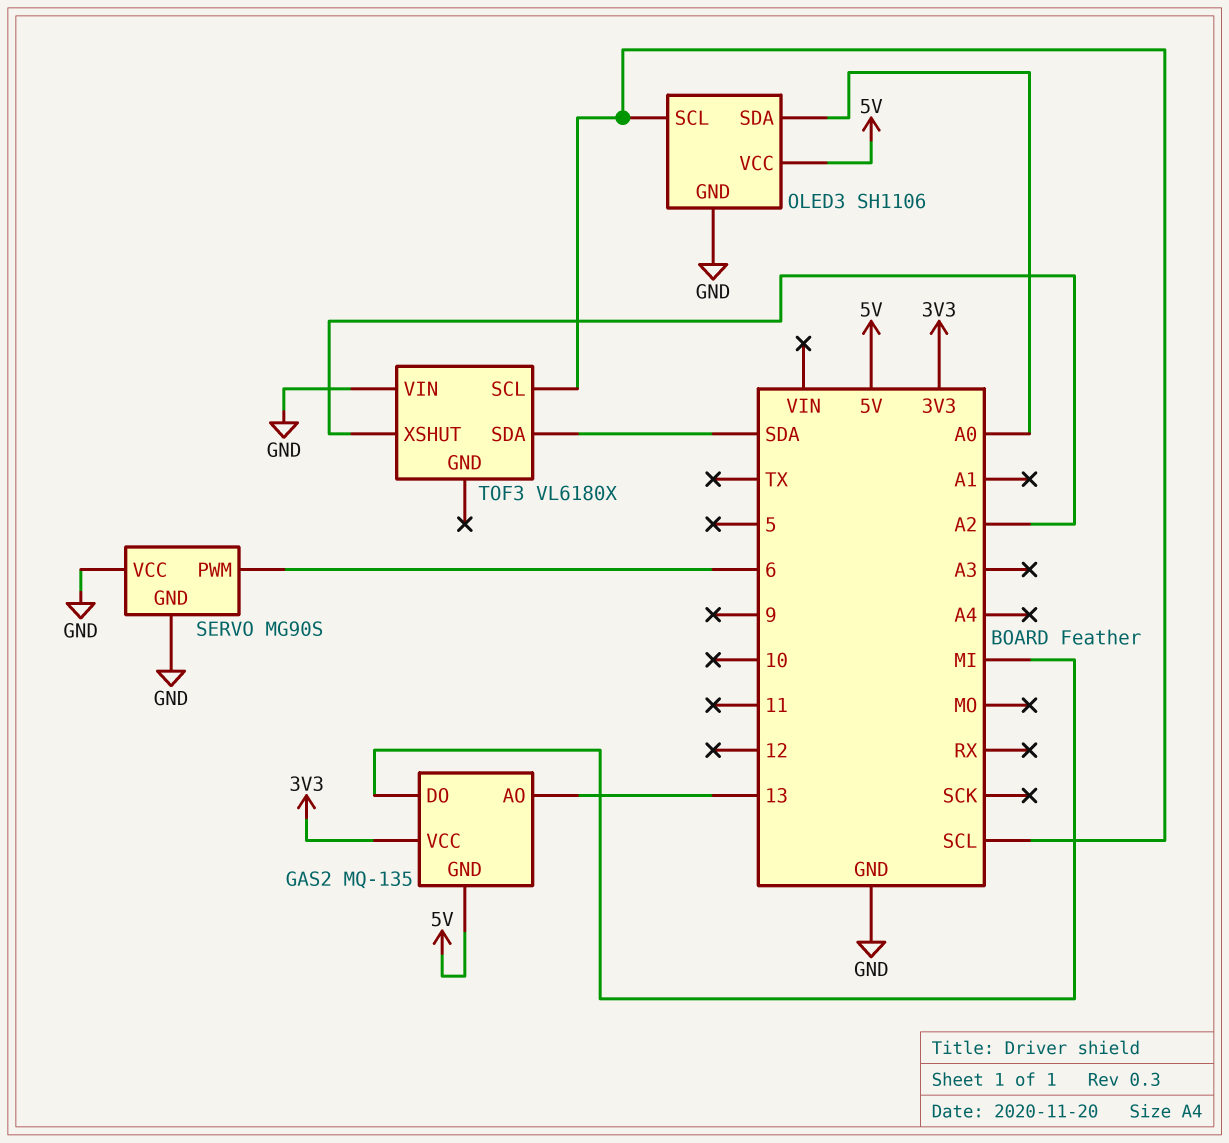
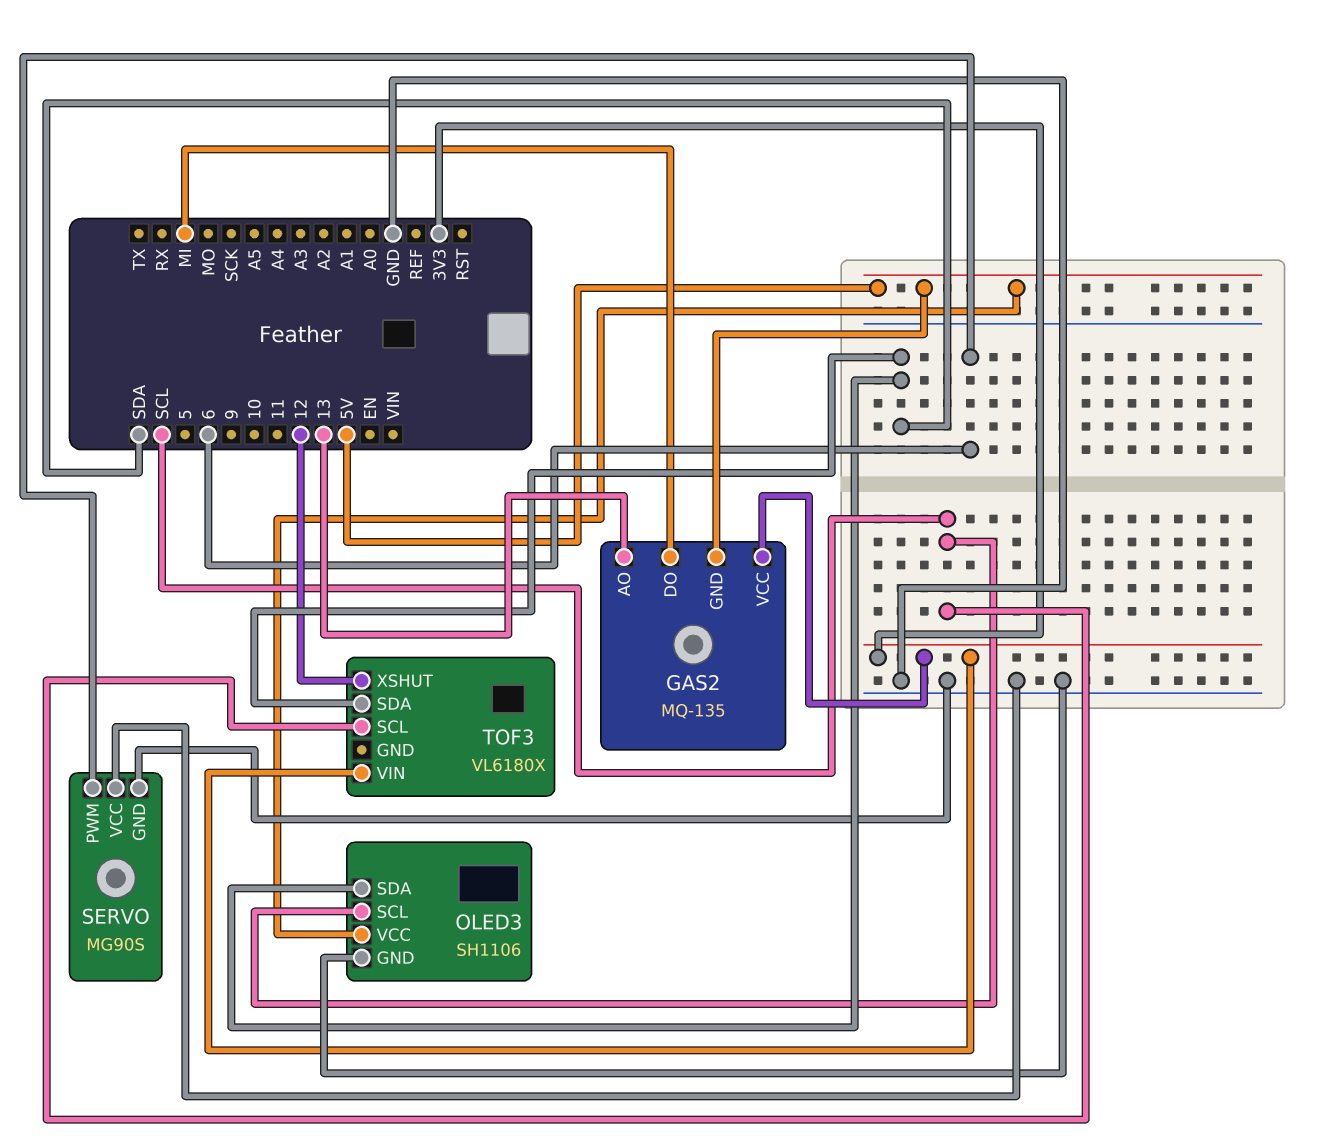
OLED3 pin SDA: A0 -> SDA
TOF3 pin VIN: GND -> 3V3
TOF3 pin XSHUT: A2 -> 12

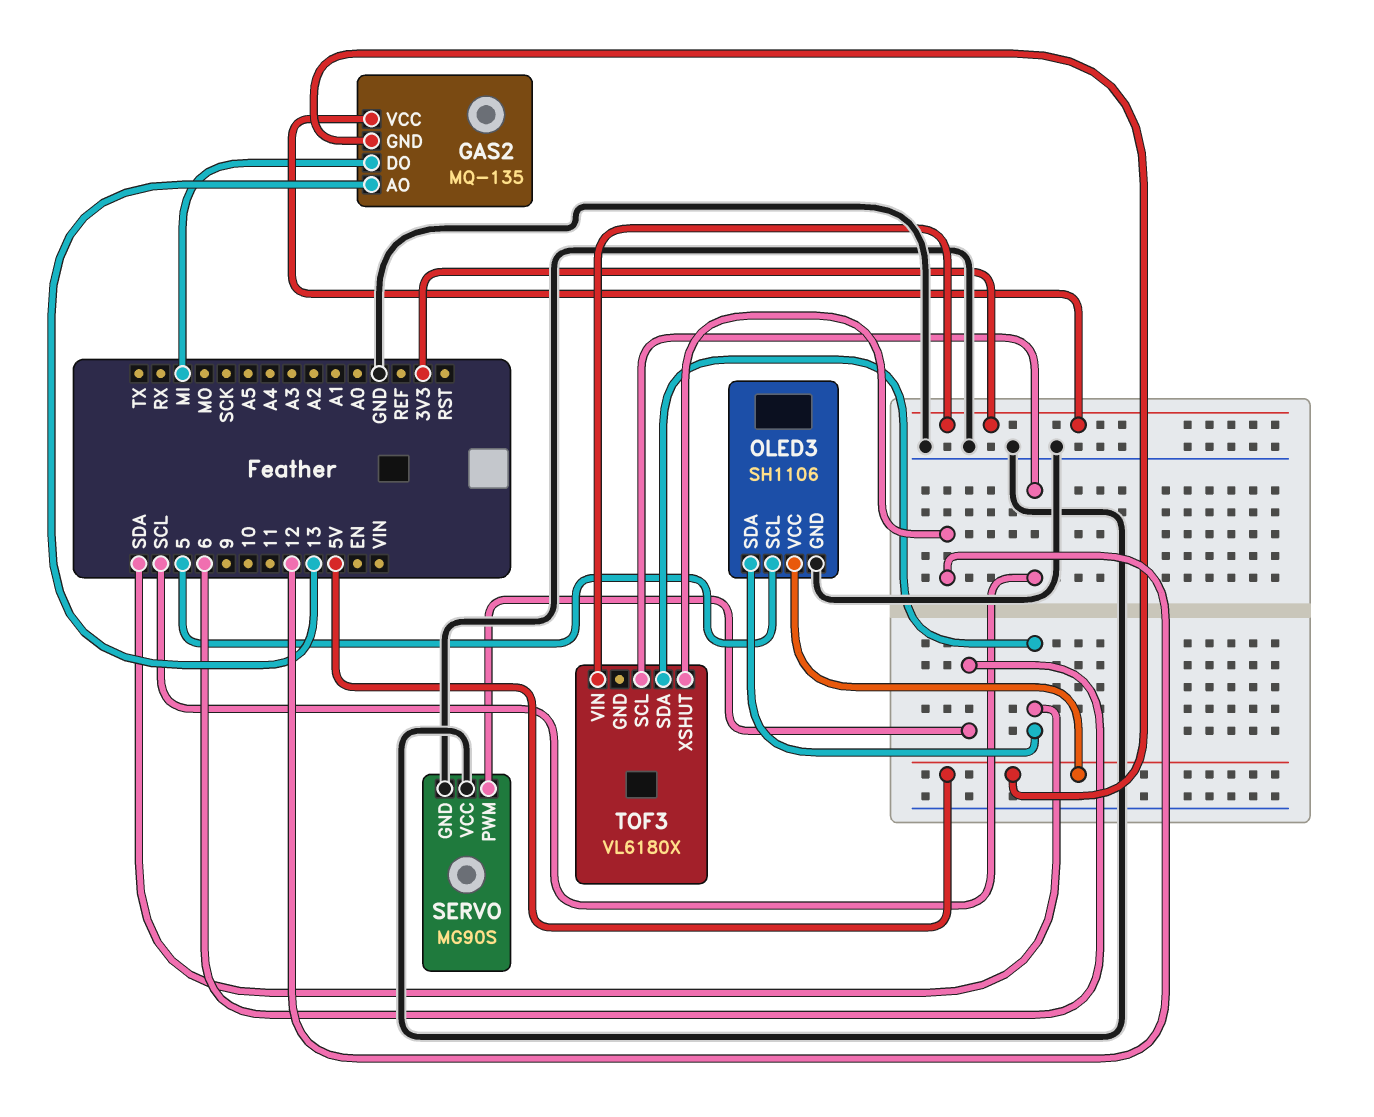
OLED3 pin SCL: SCL -> 5

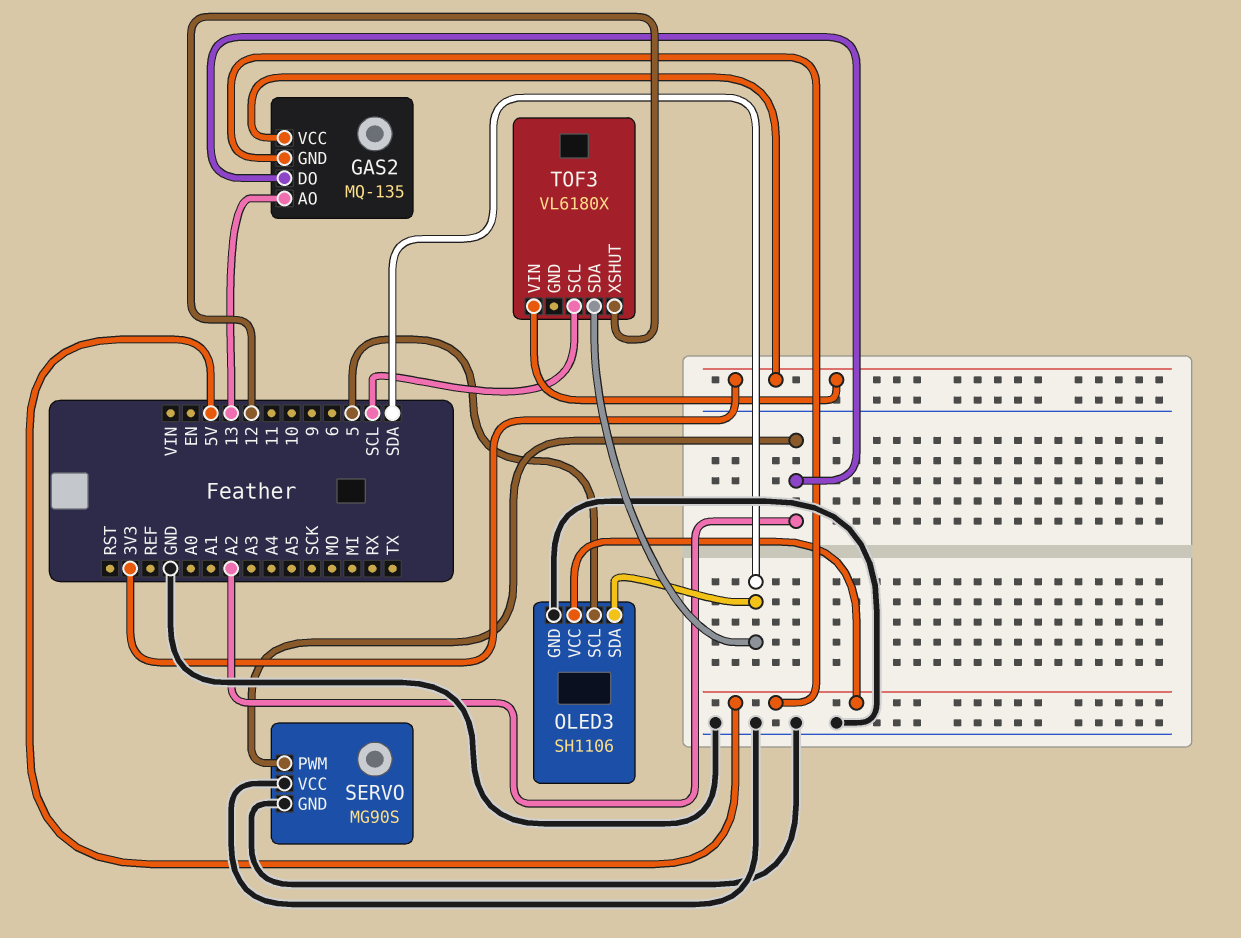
GAS2 pin DO: MI -> A2
SERVO pin PWM: 6 -> A2

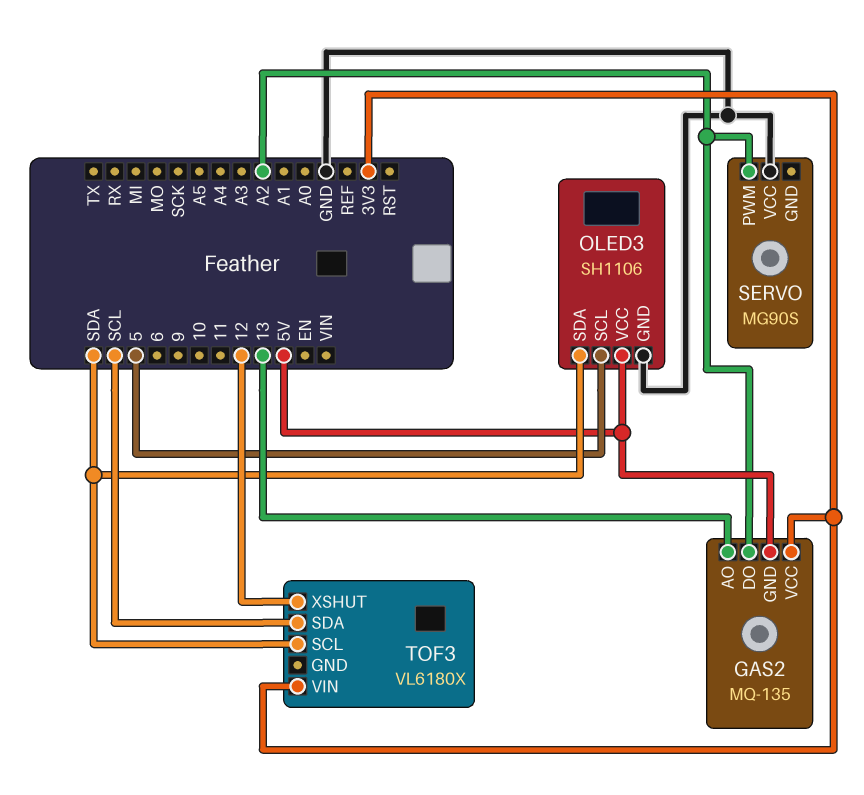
SERVO pin GND: GND -> none
TOF3 pin SCL: SCL -> SDA
TOF3 pin SDA: SDA -> SCL

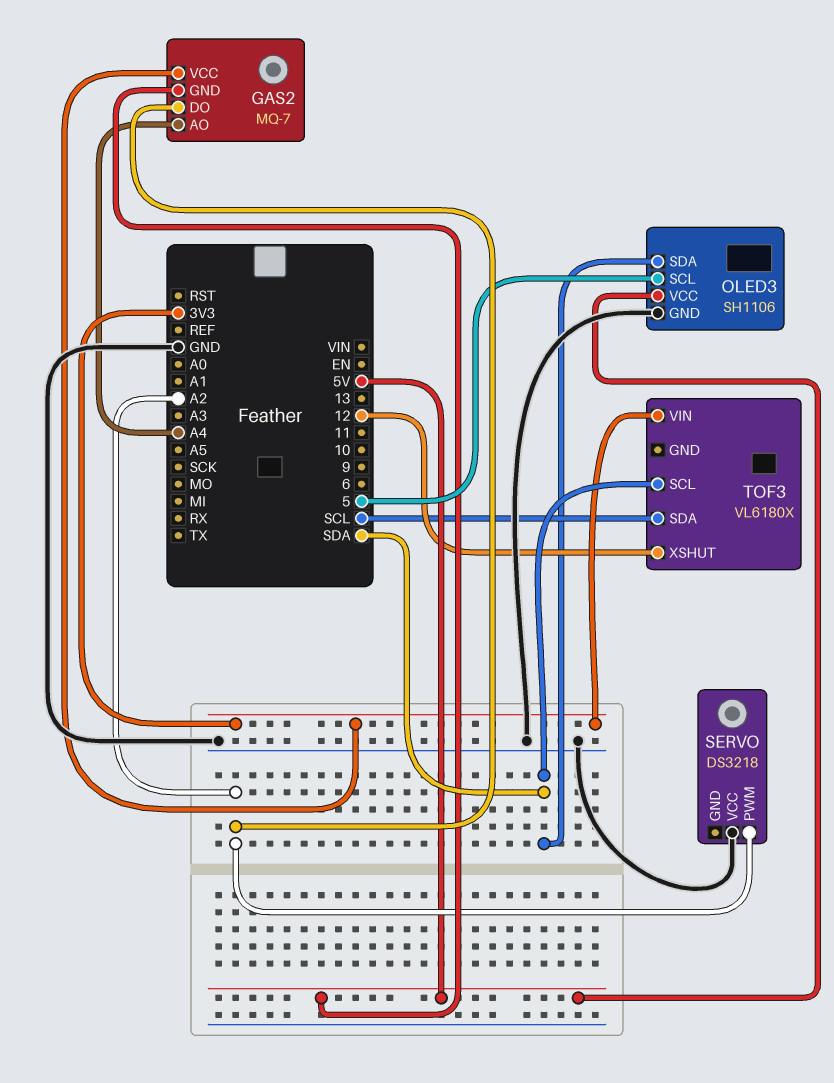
GAS2: MQ-135 -> MQ-7
GAS2 pin AO: 13 -> A4
SERVO: MG90S -> DS3218

